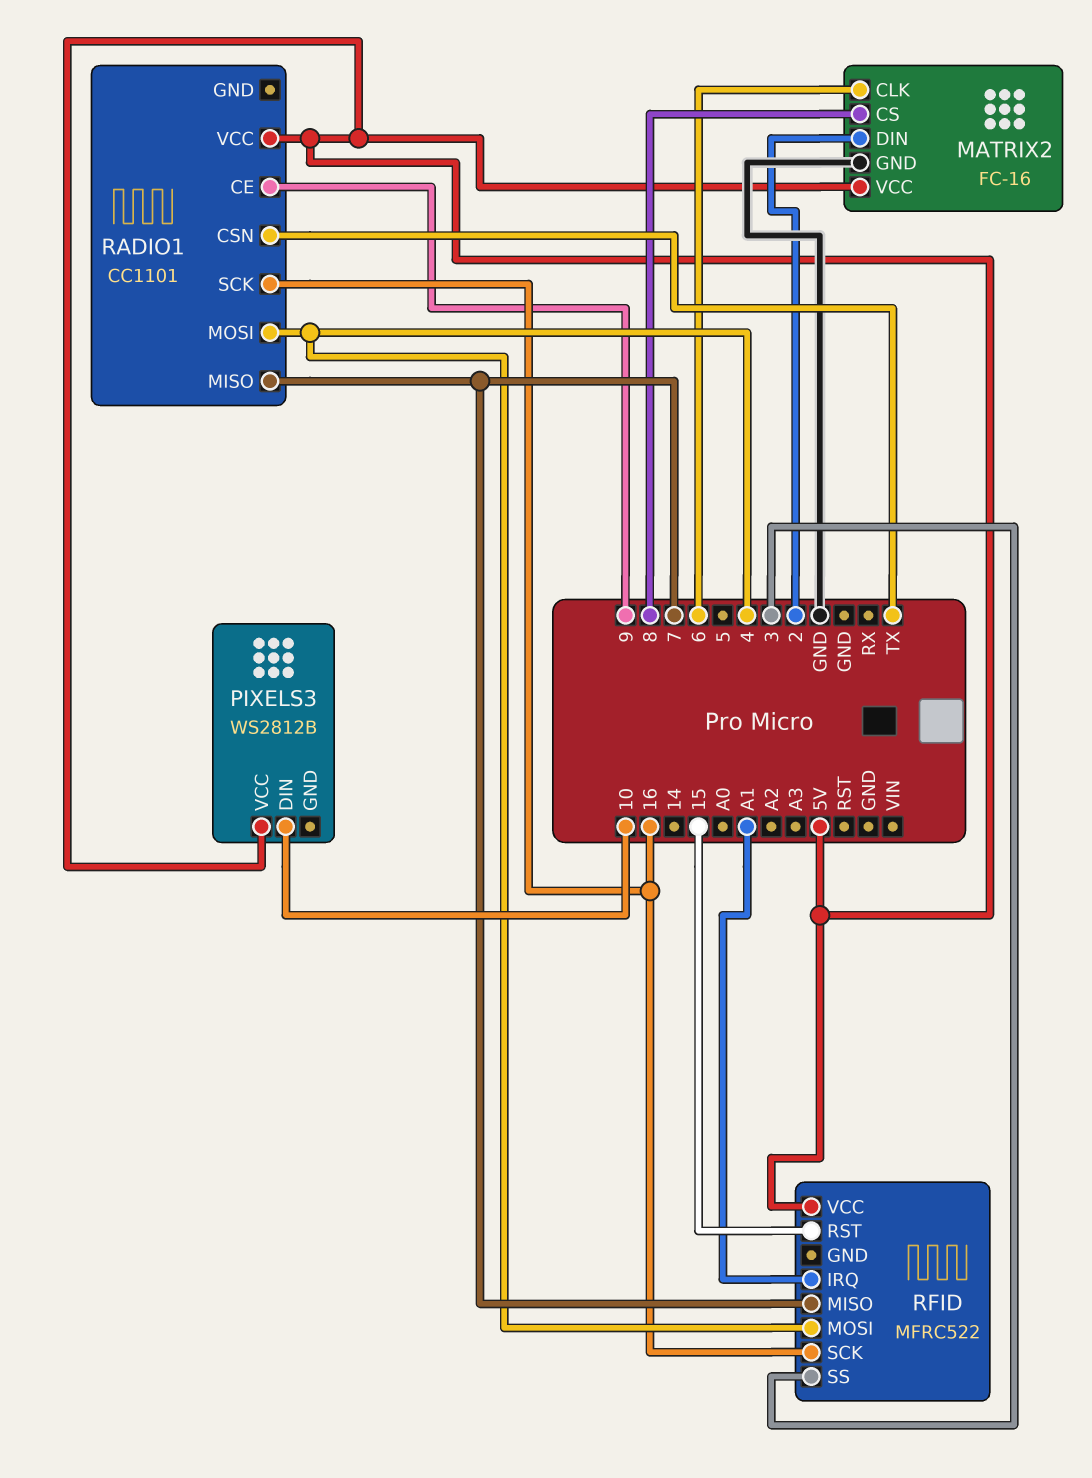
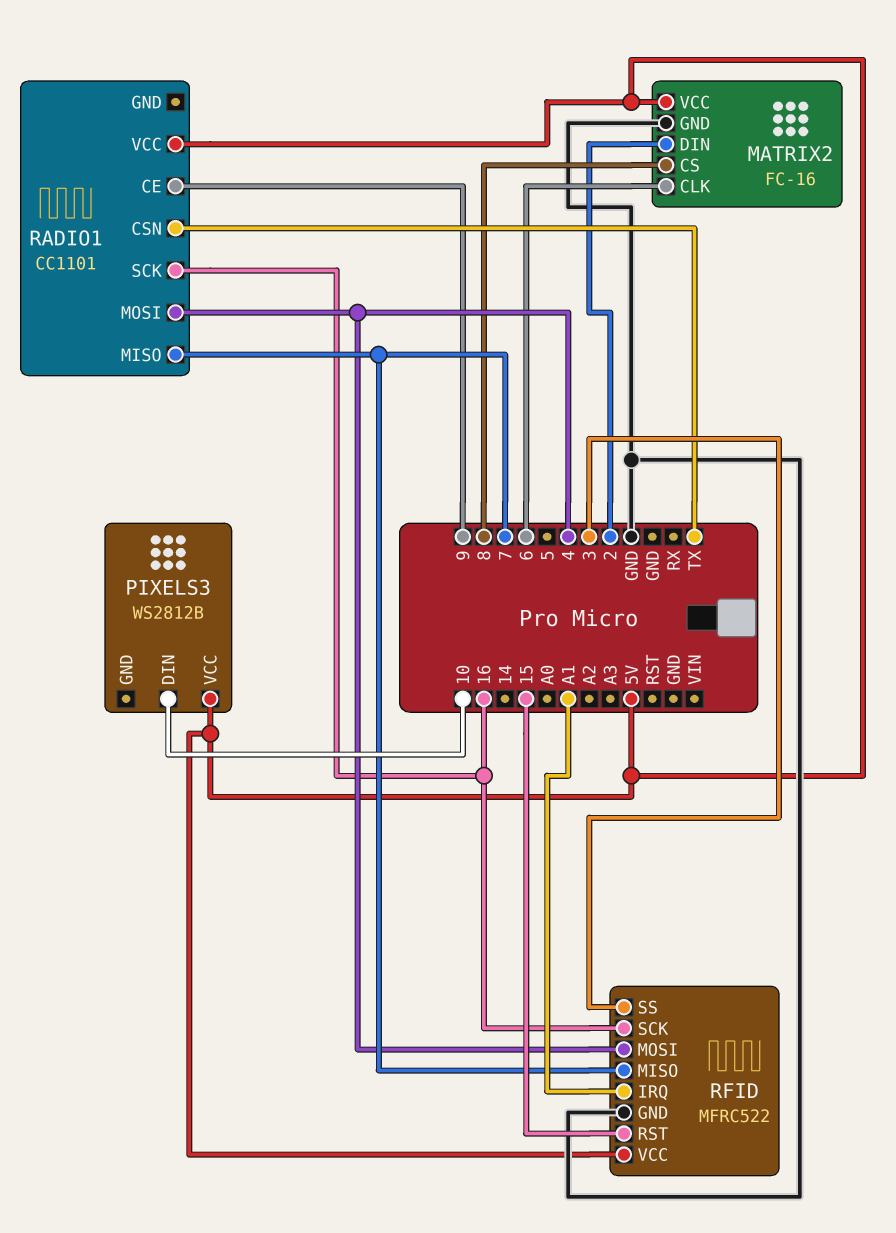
RFID pin GND: none -> GND

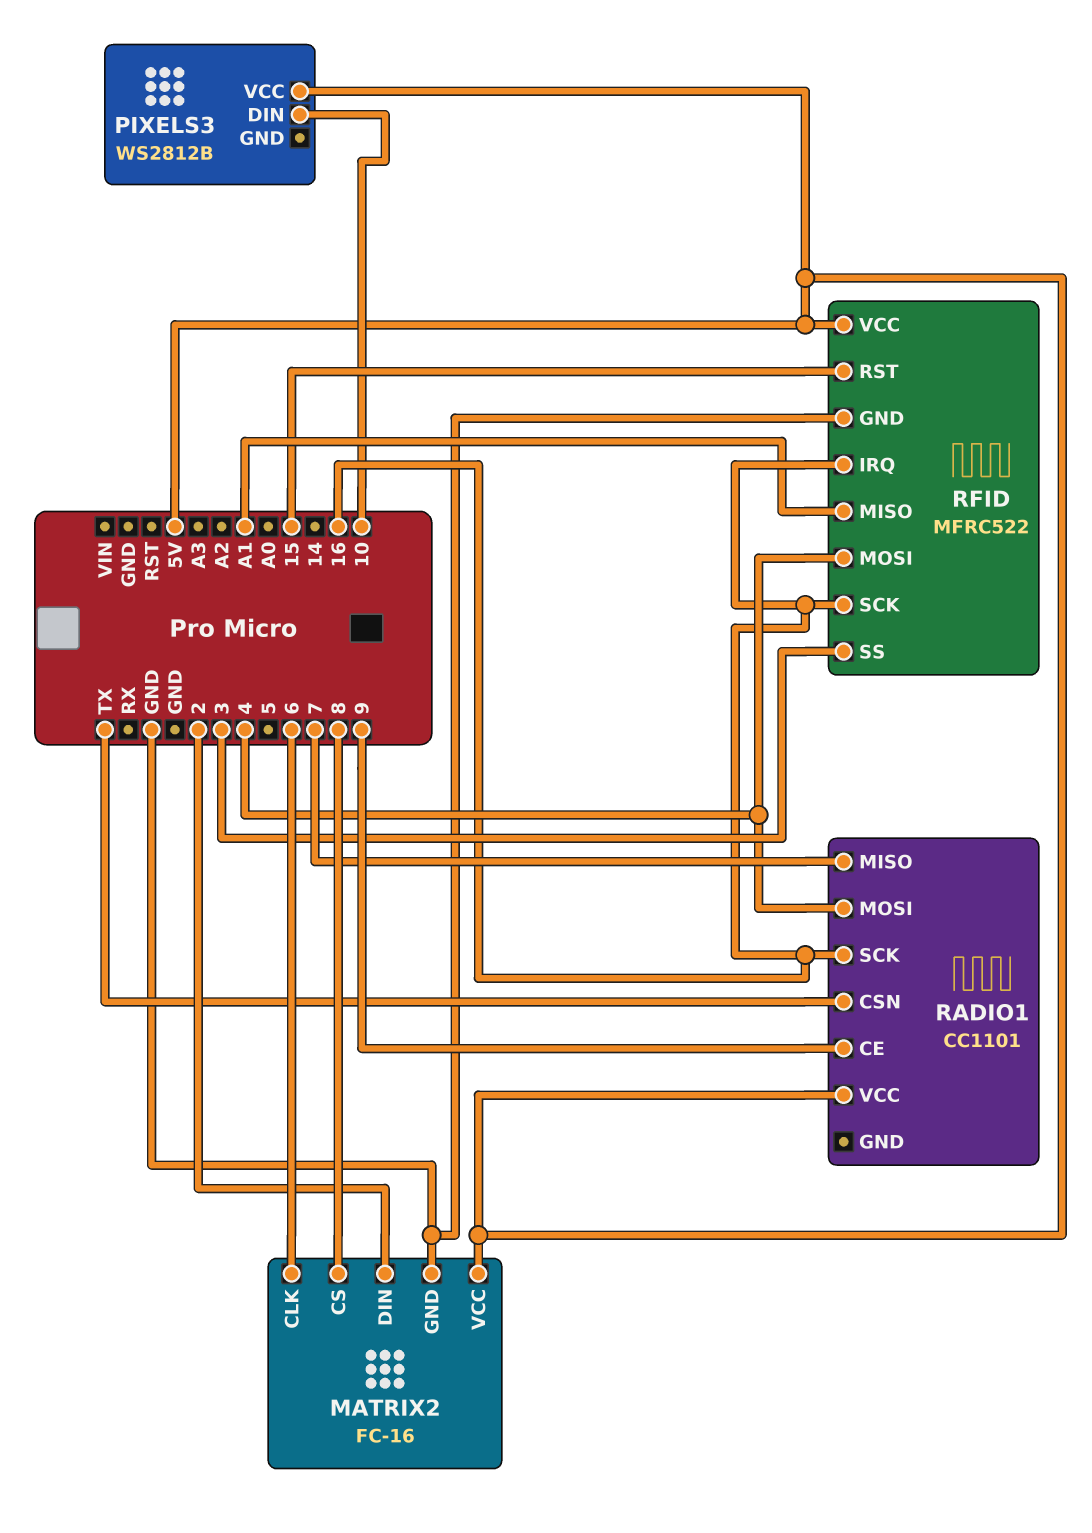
RFID pin IRQ: A1 -> 16
RFID pin MISO: 7 -> A1

